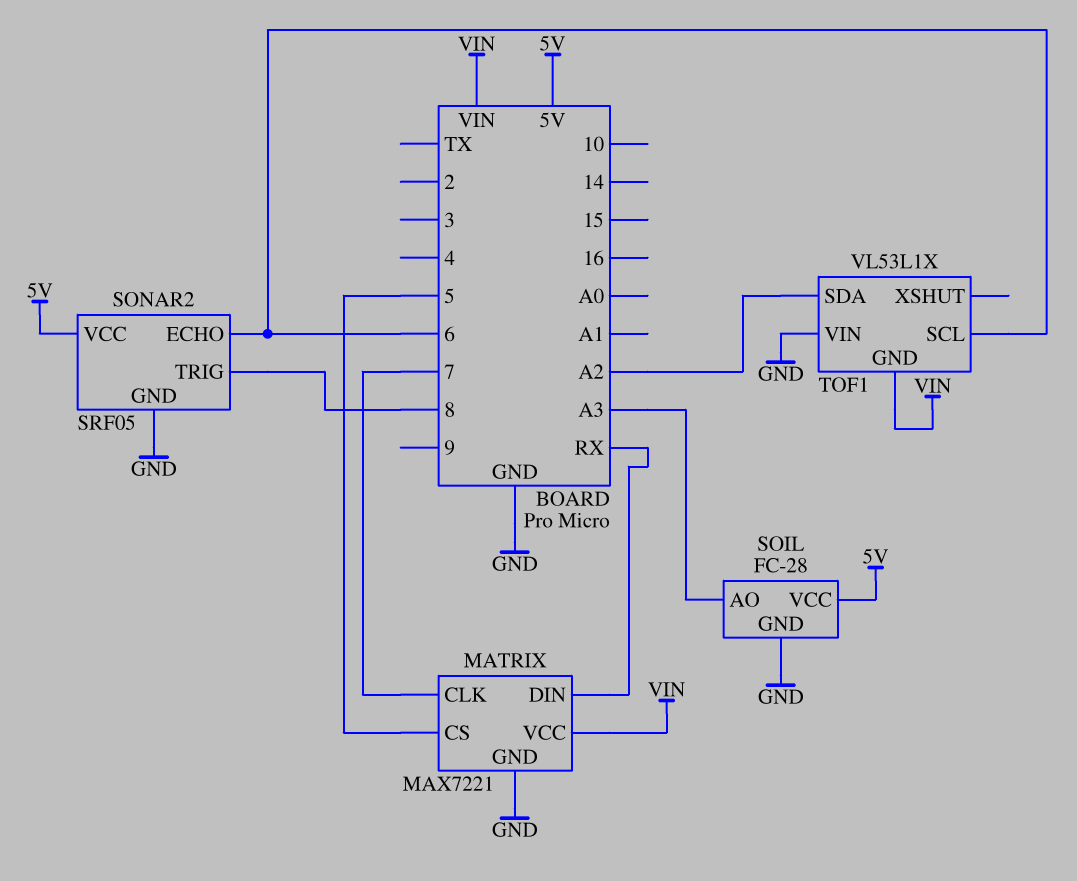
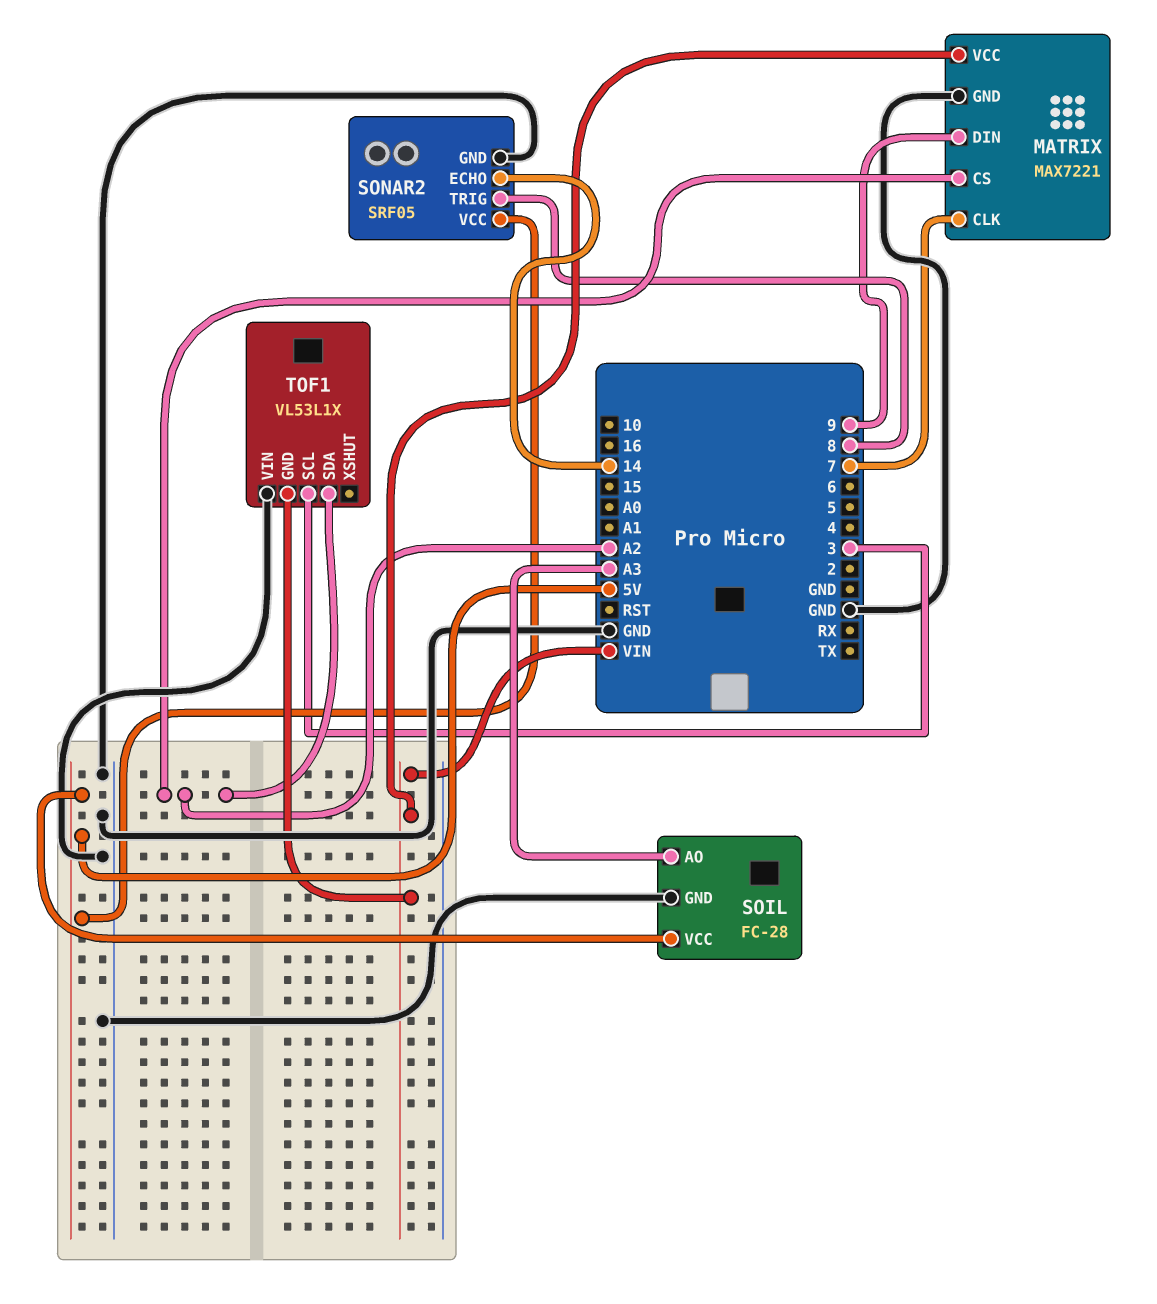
MATRIX pin CS: 5 -> A2
MATRIX pin DIN: RX -> 9
SONAR2 pin ECHO: 6 -> 14
TOF1 pin SCL: 6 -> 3

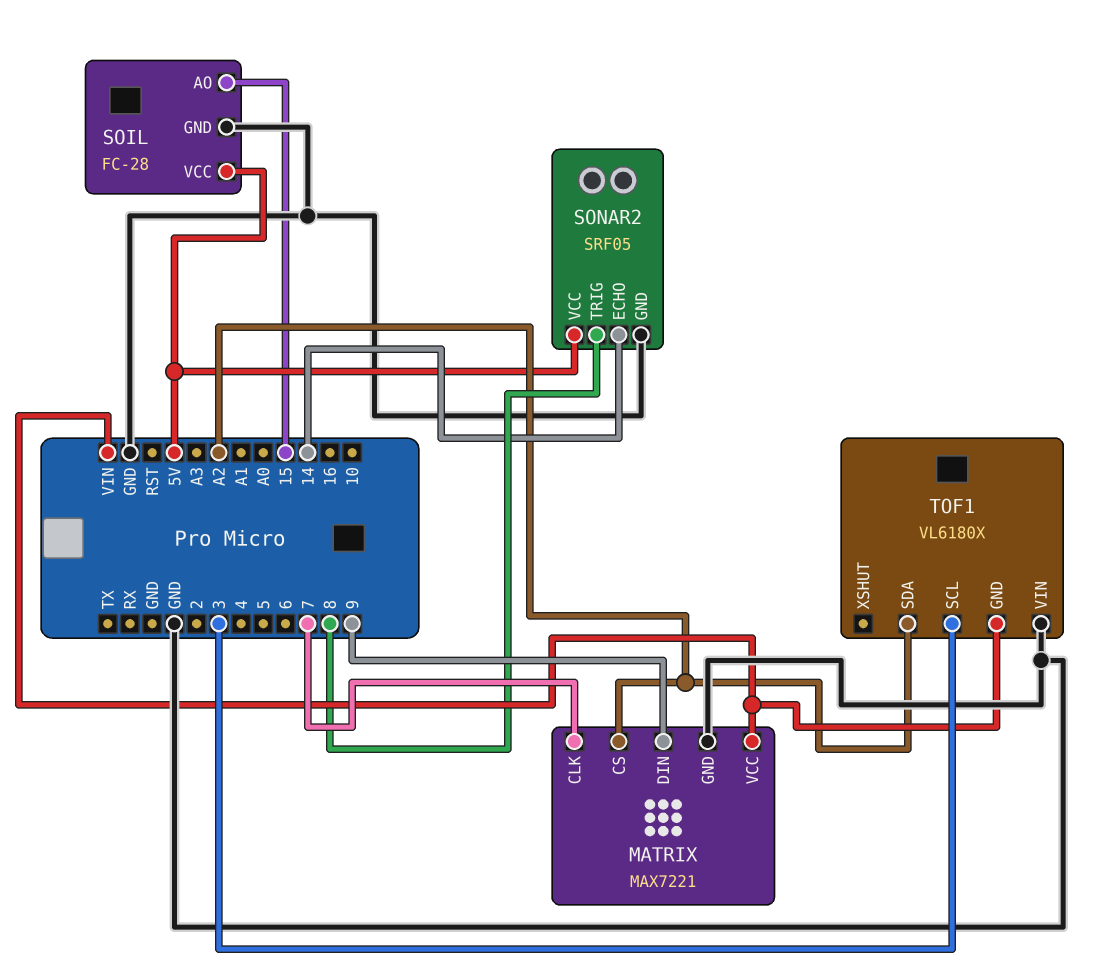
SOIL pin AO: A3 -> 15
TOF1: VL53L1X -> VL6180X

